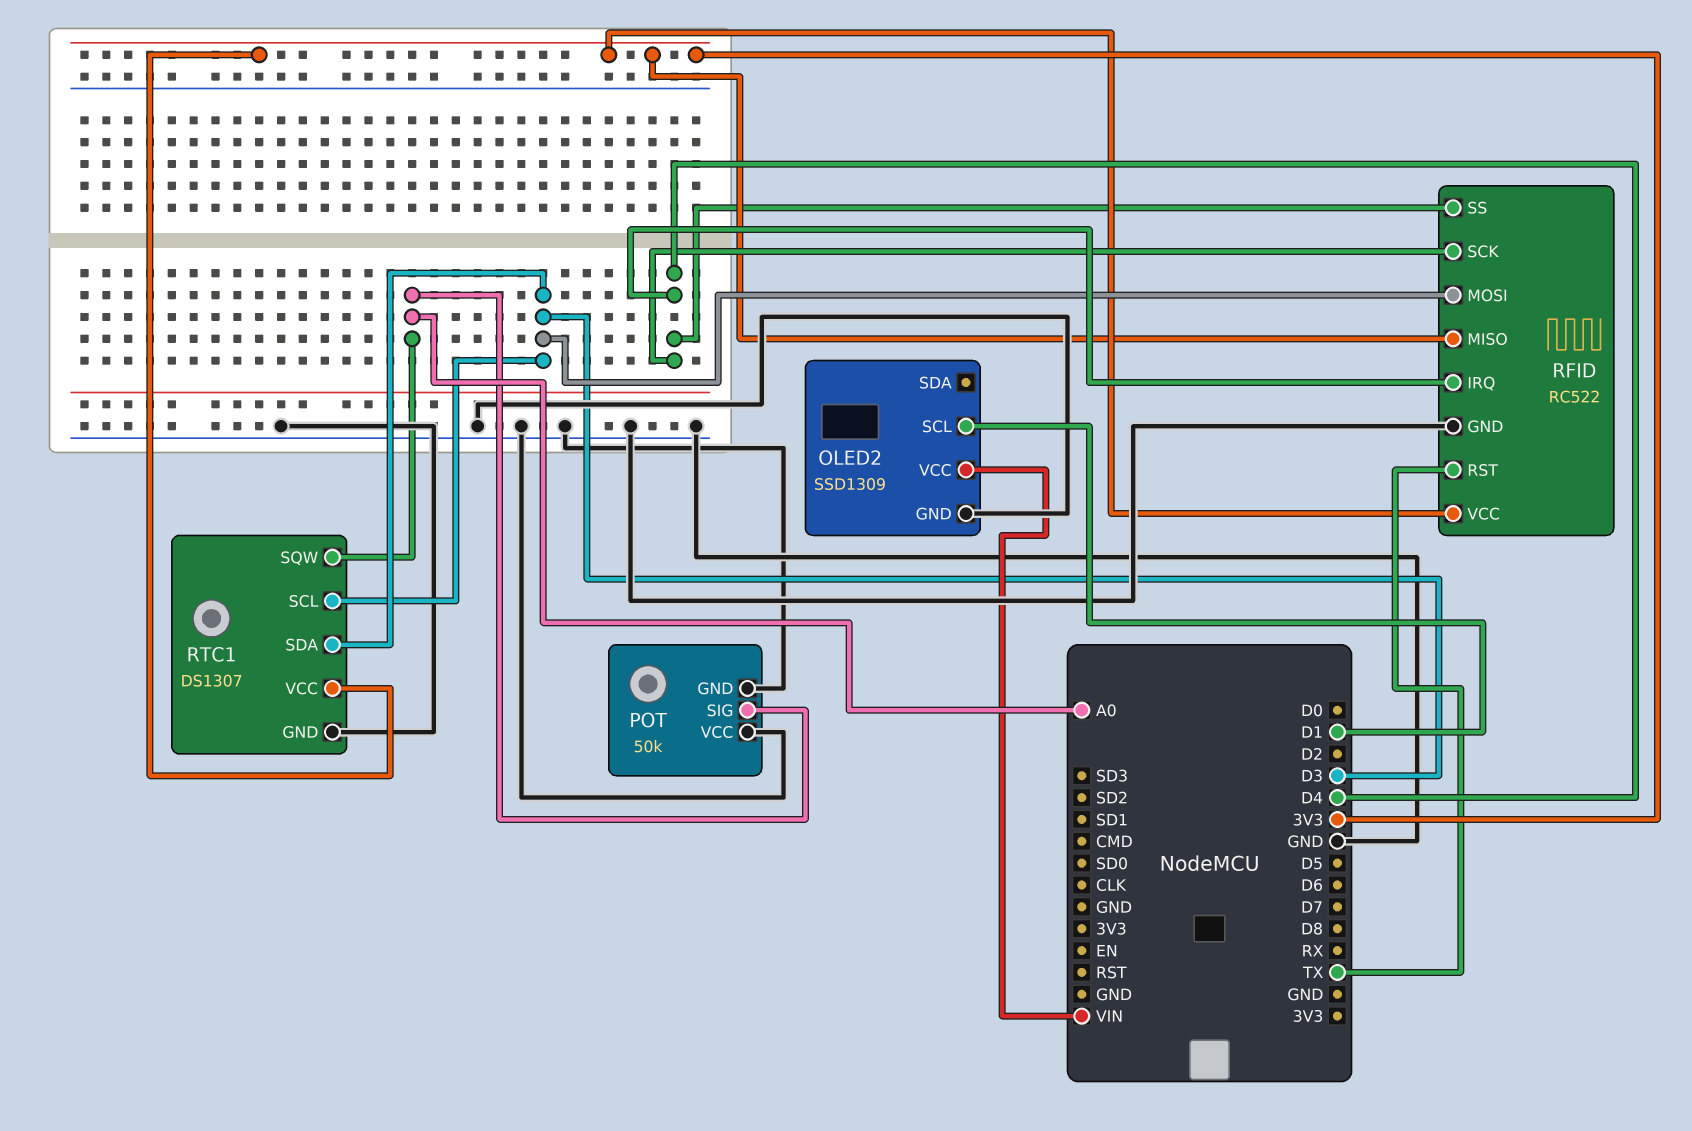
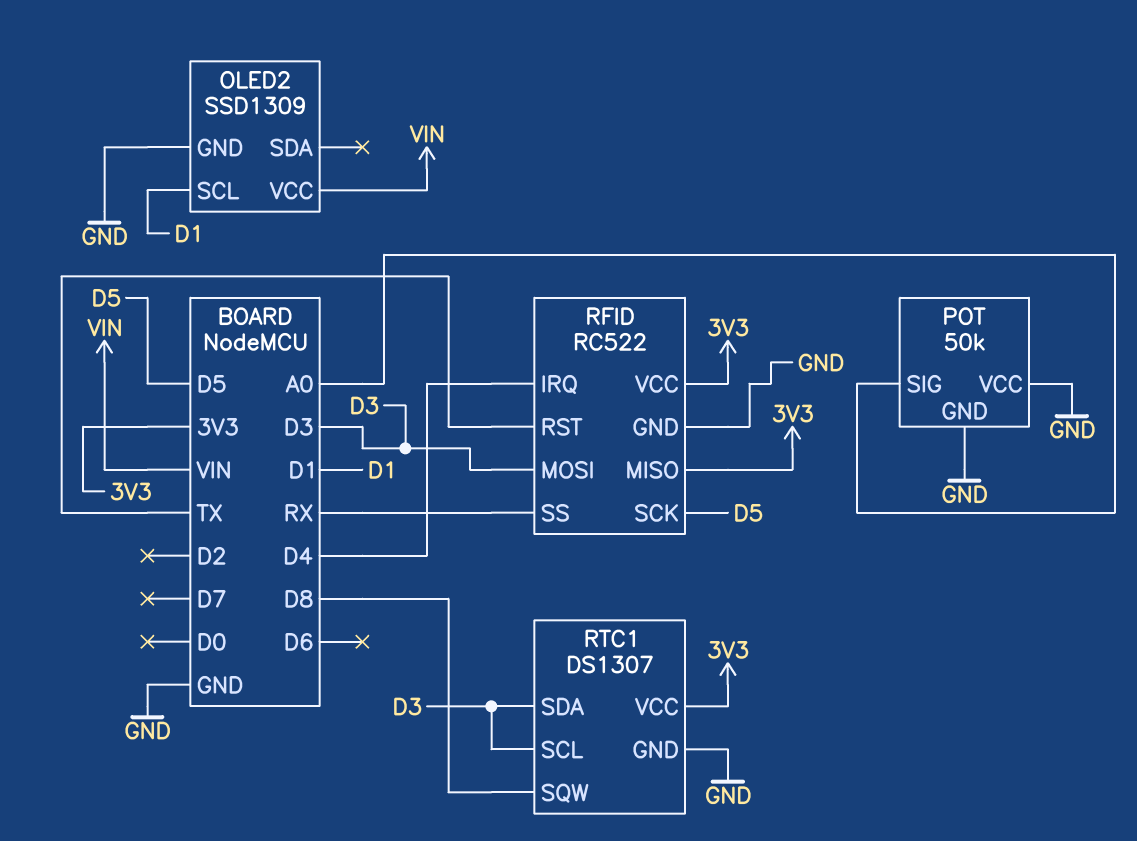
RFID pin SCK: D4 -> D5
RFID pin SS: D4 -> RX
RTC1 pin SQW: A0 -> D8

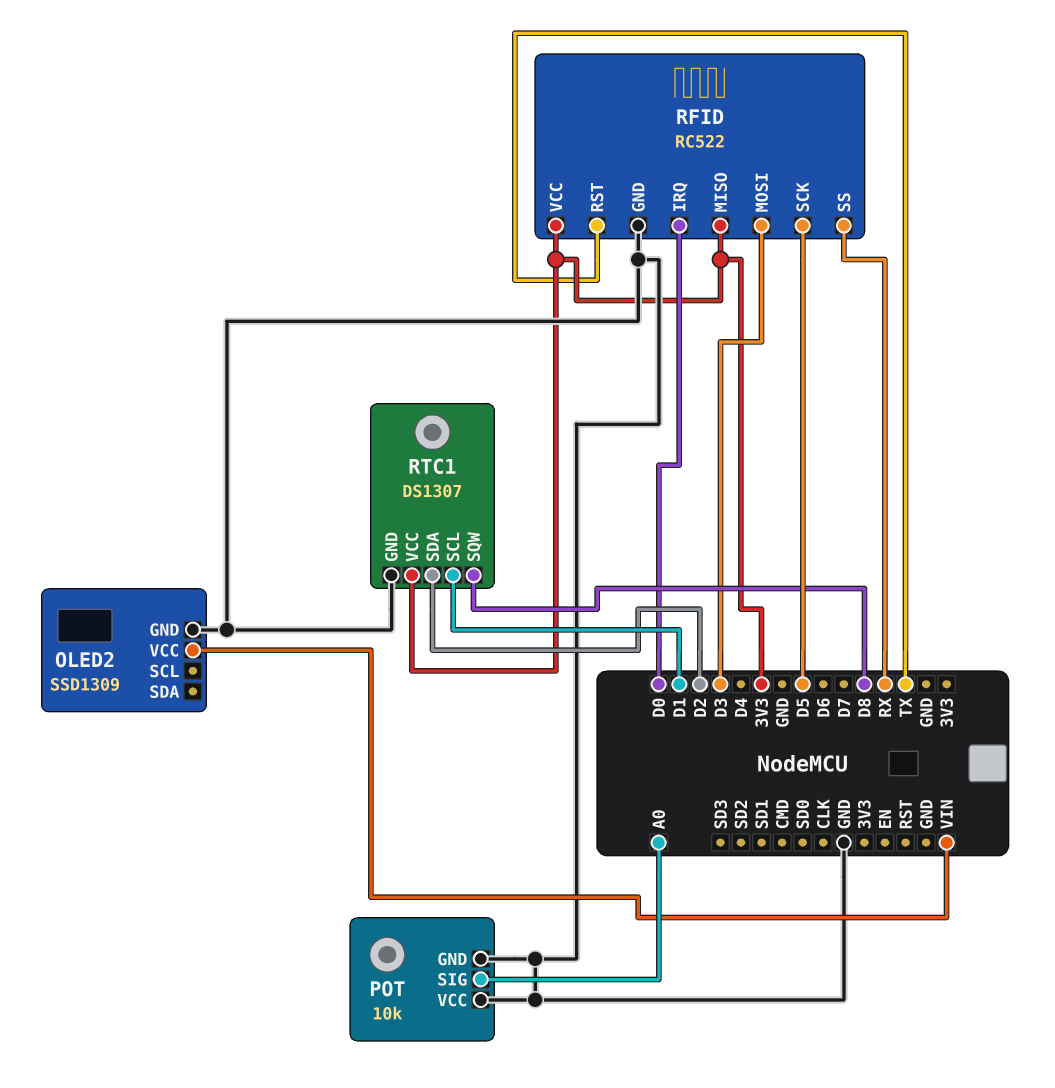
OLED2 pin SCL: D1 -> none
POT: 50k -> 10k
RFID pin IRQ: D4 -> D0
RTC1 pin SCL: D3 -> D1
RTC1 pin SDA: D3 -> D2

